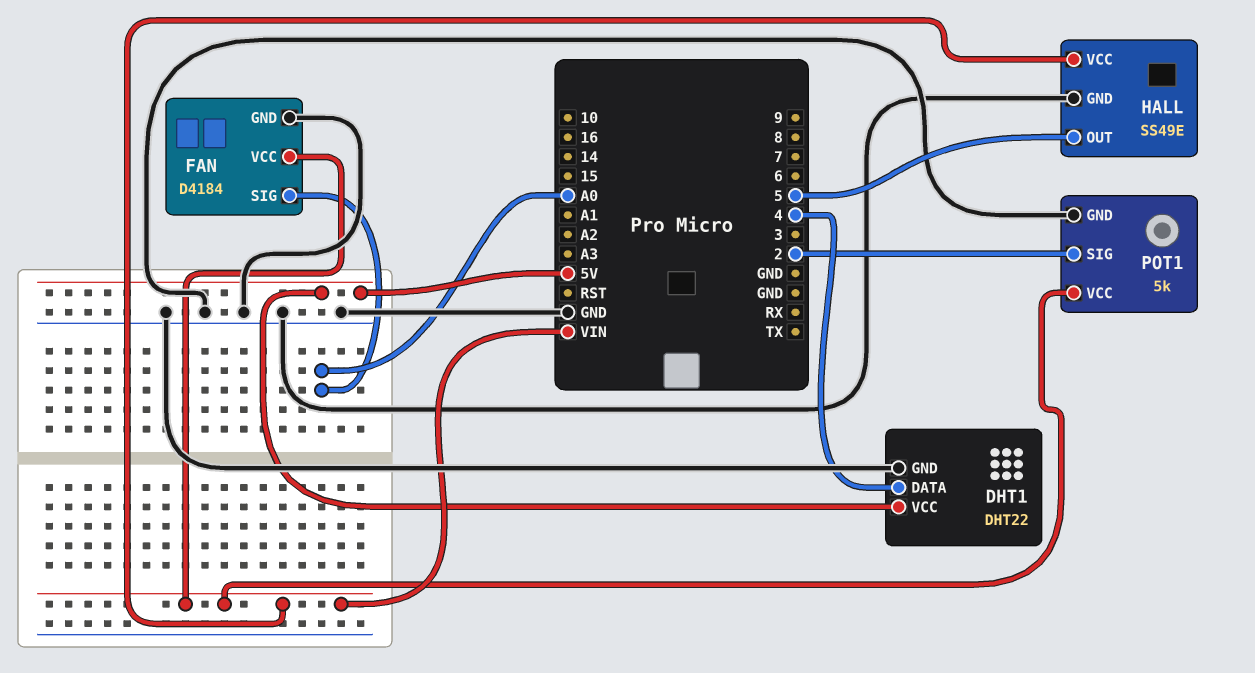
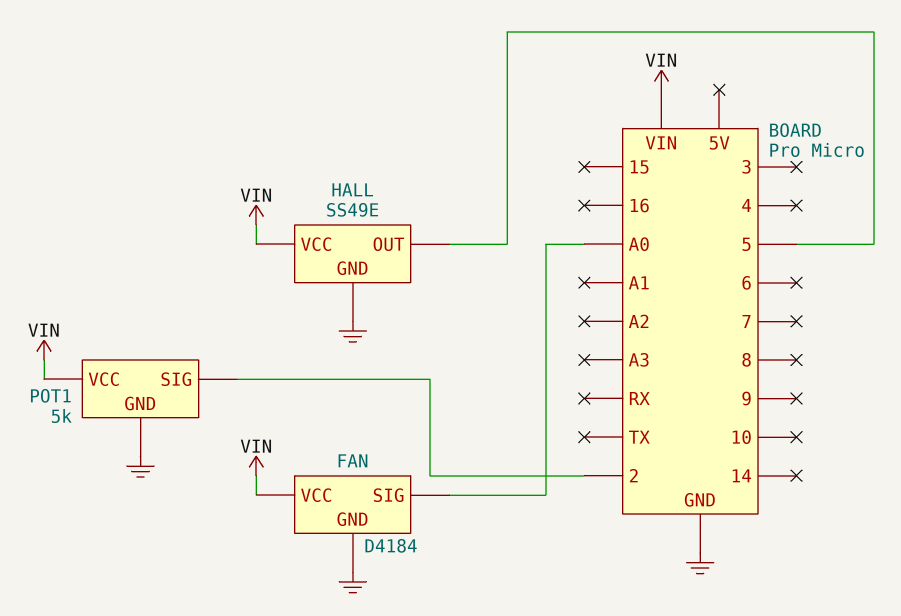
DHT1: DHT22 -> none
DHT1 pin DATA: 4 -> none
DHT1 pin GND: GND -> none
DHT1 pin VCC: 5V -> none

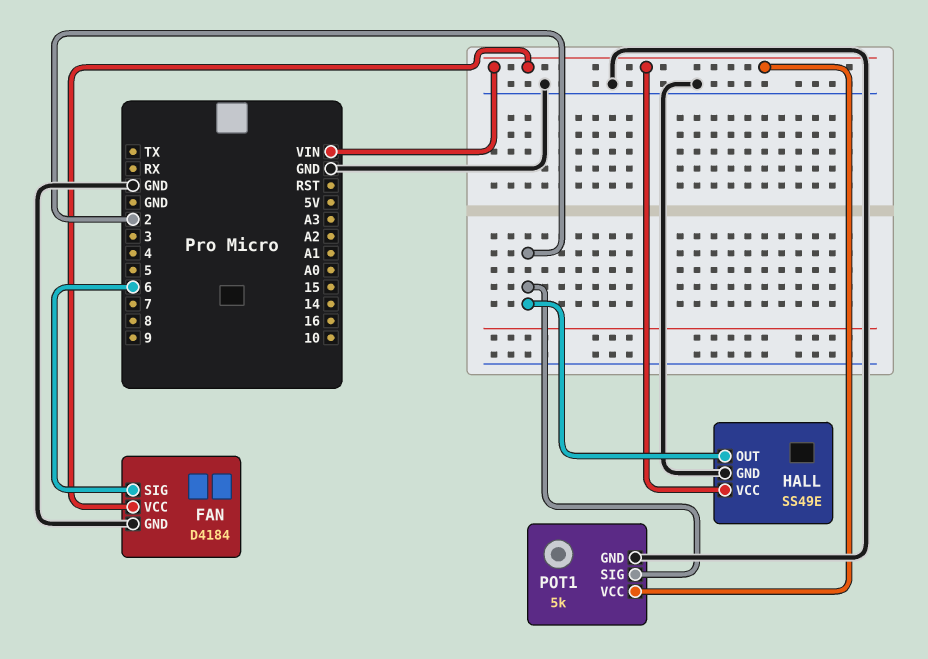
FAN pin SIG: A0 -> 6
HALL pin OUT: 5 -> 2

